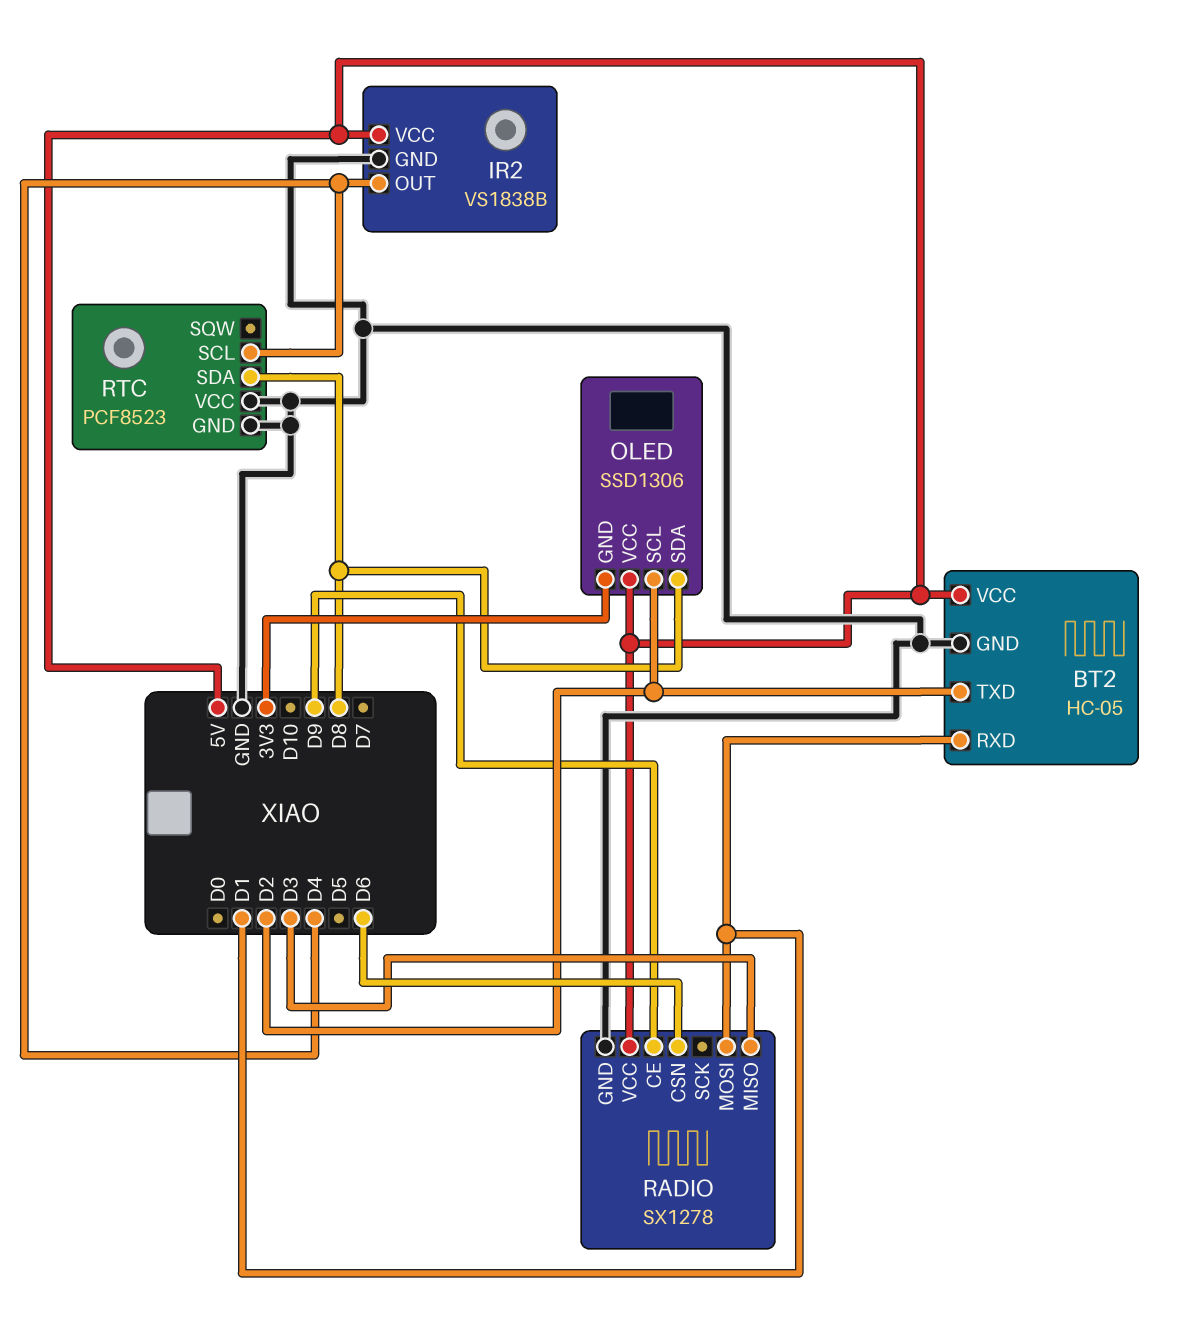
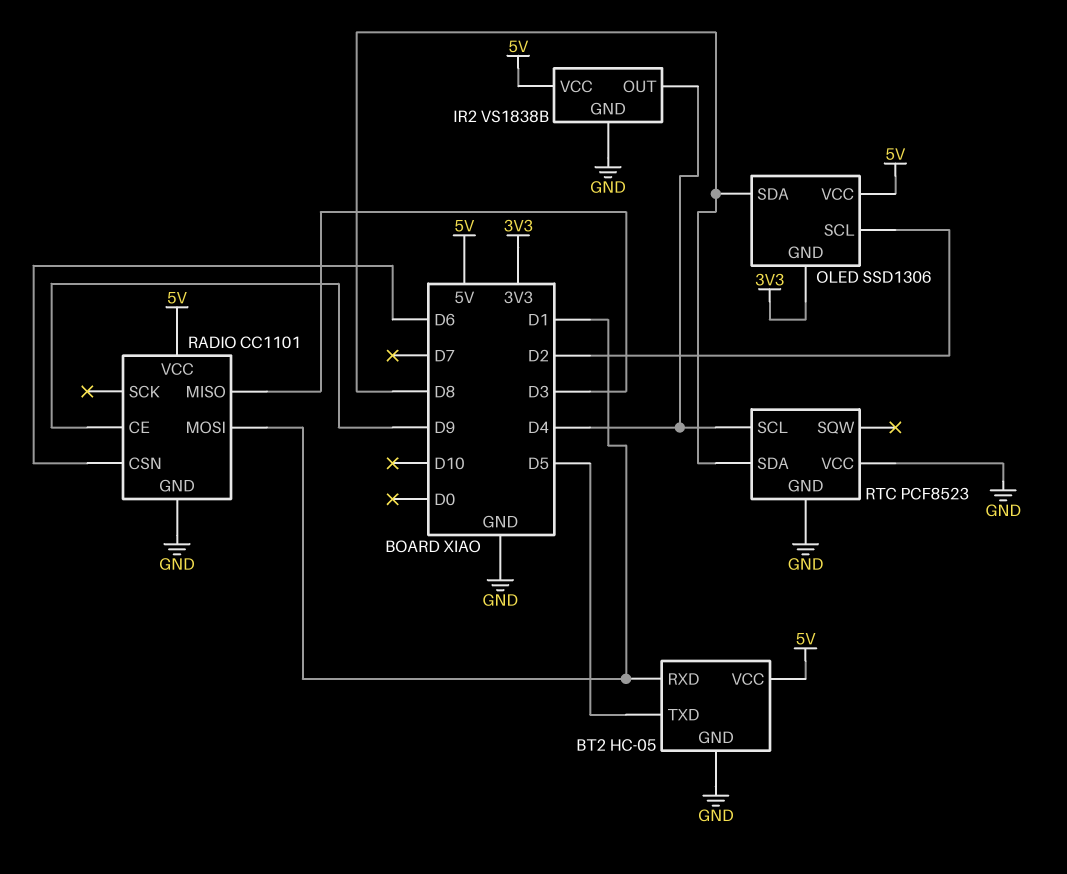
BT2 pin TXD: D2 -> D5
RADIO: SX1278 -> CC1101

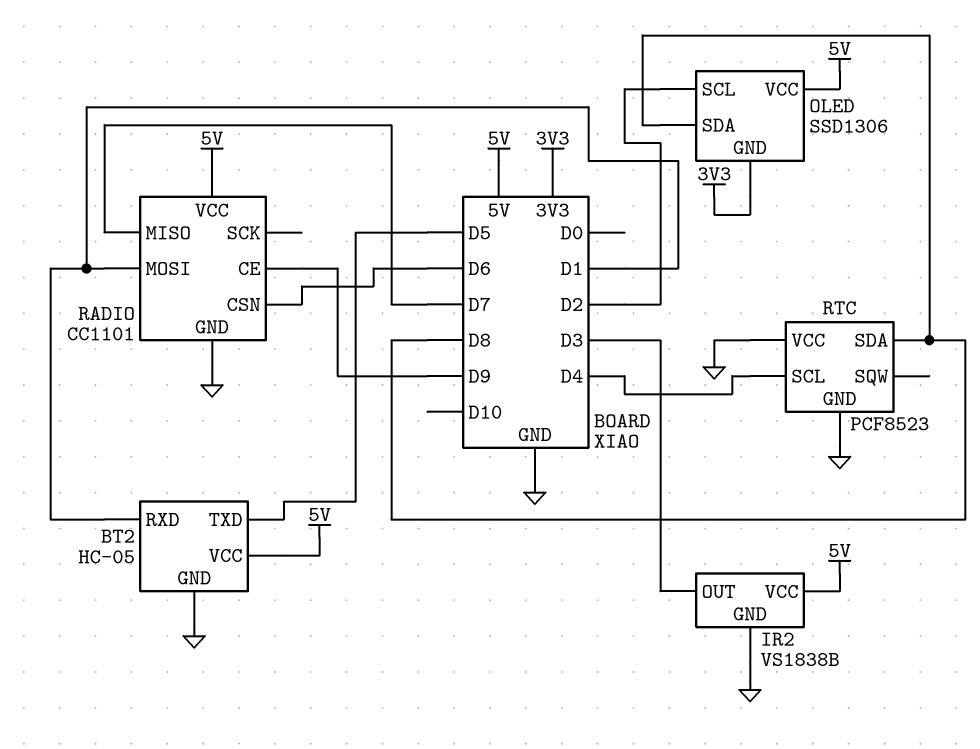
IR2 pin OUT: D4 -> D3
RADIO pin MISO: D3 -> D7

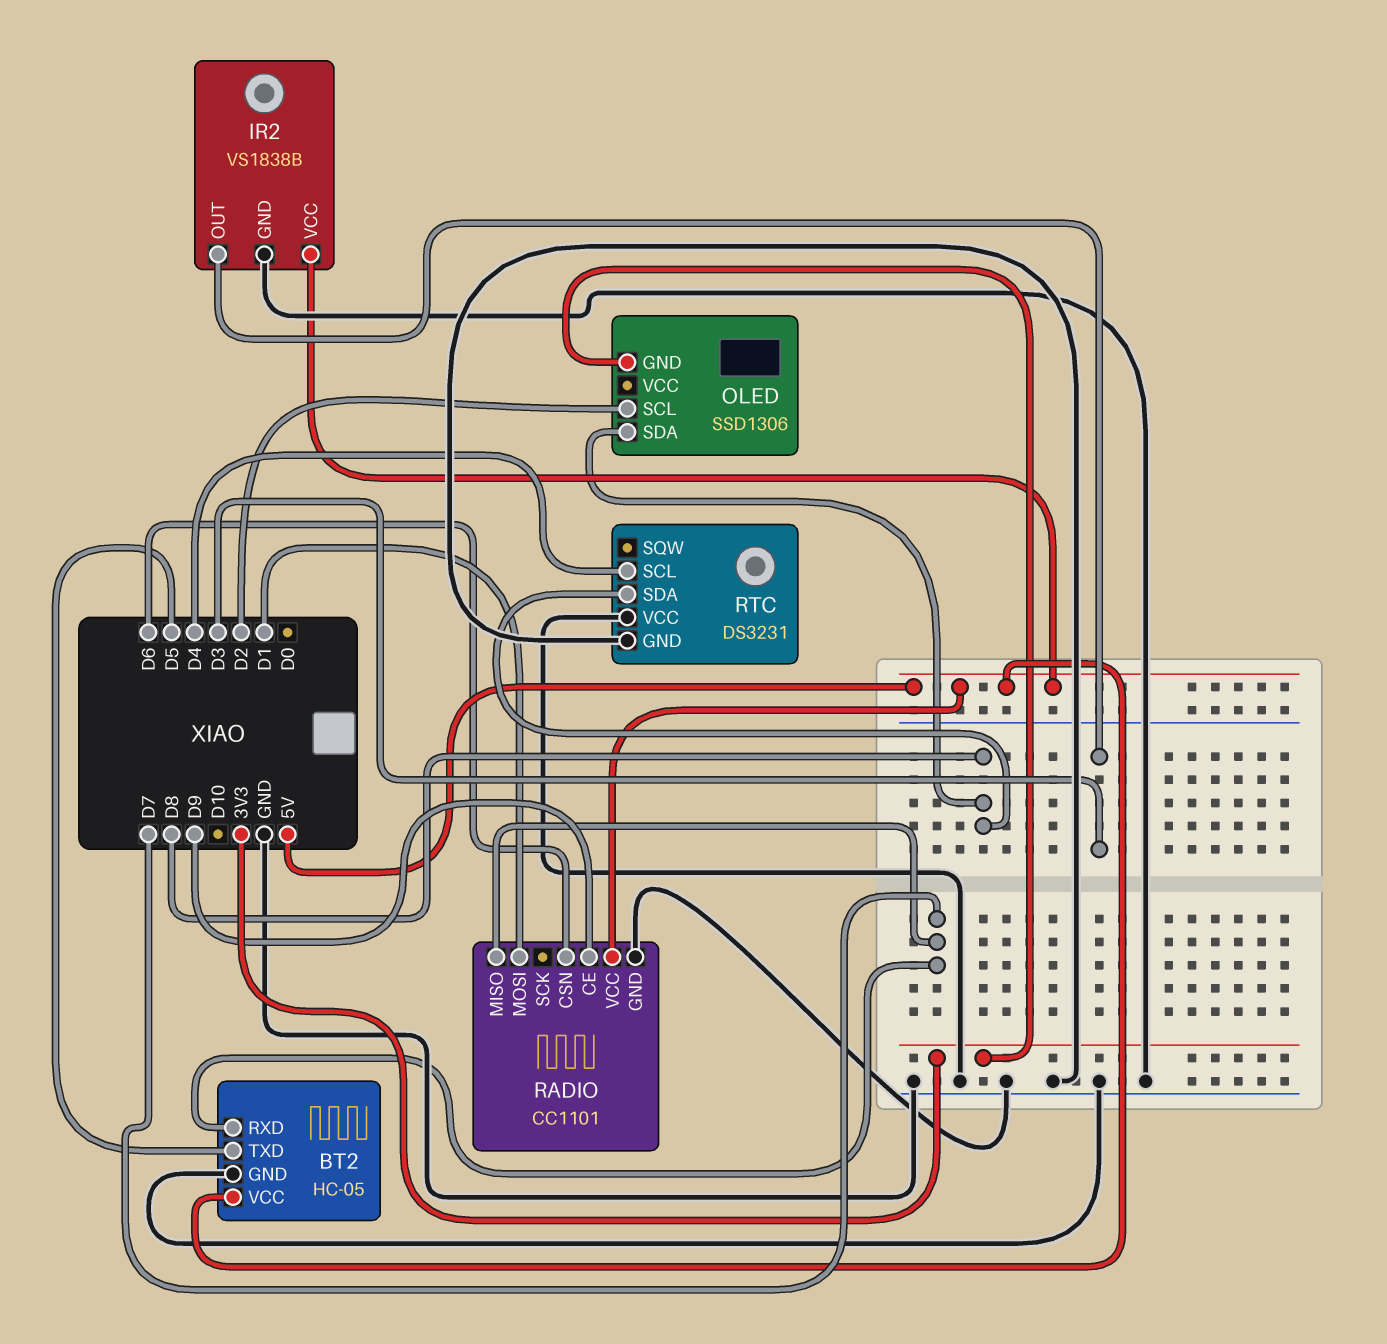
BT2 pin RXD: D1 -> D7
OLED pin VCC: 5V -> none
RTC: PCF8523 -> DS3231

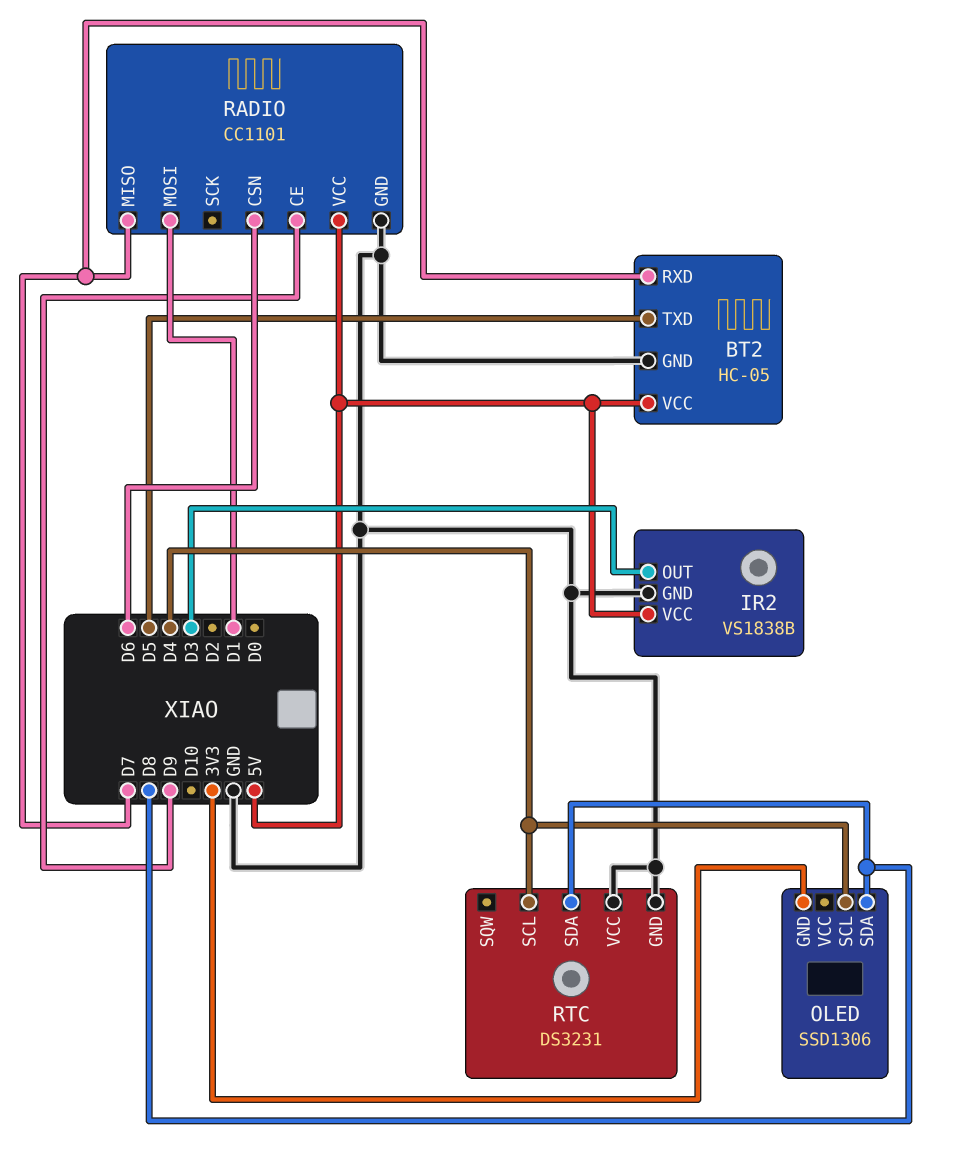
OLED pin SCL: D2 -> D4

